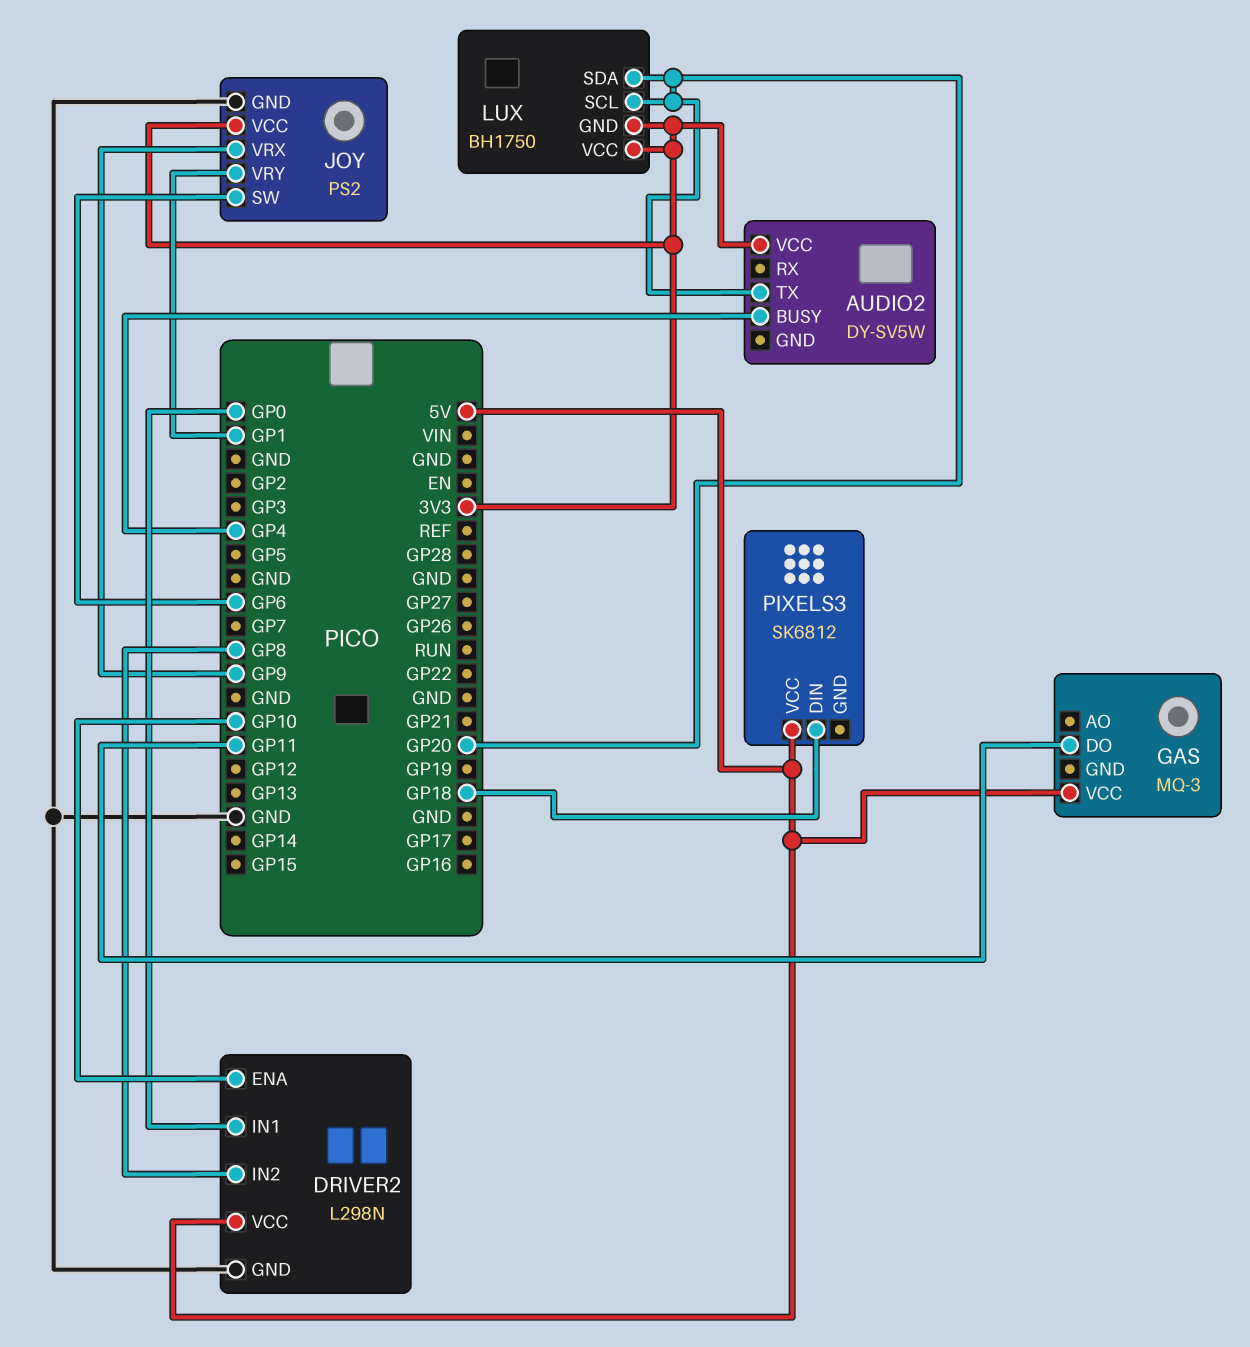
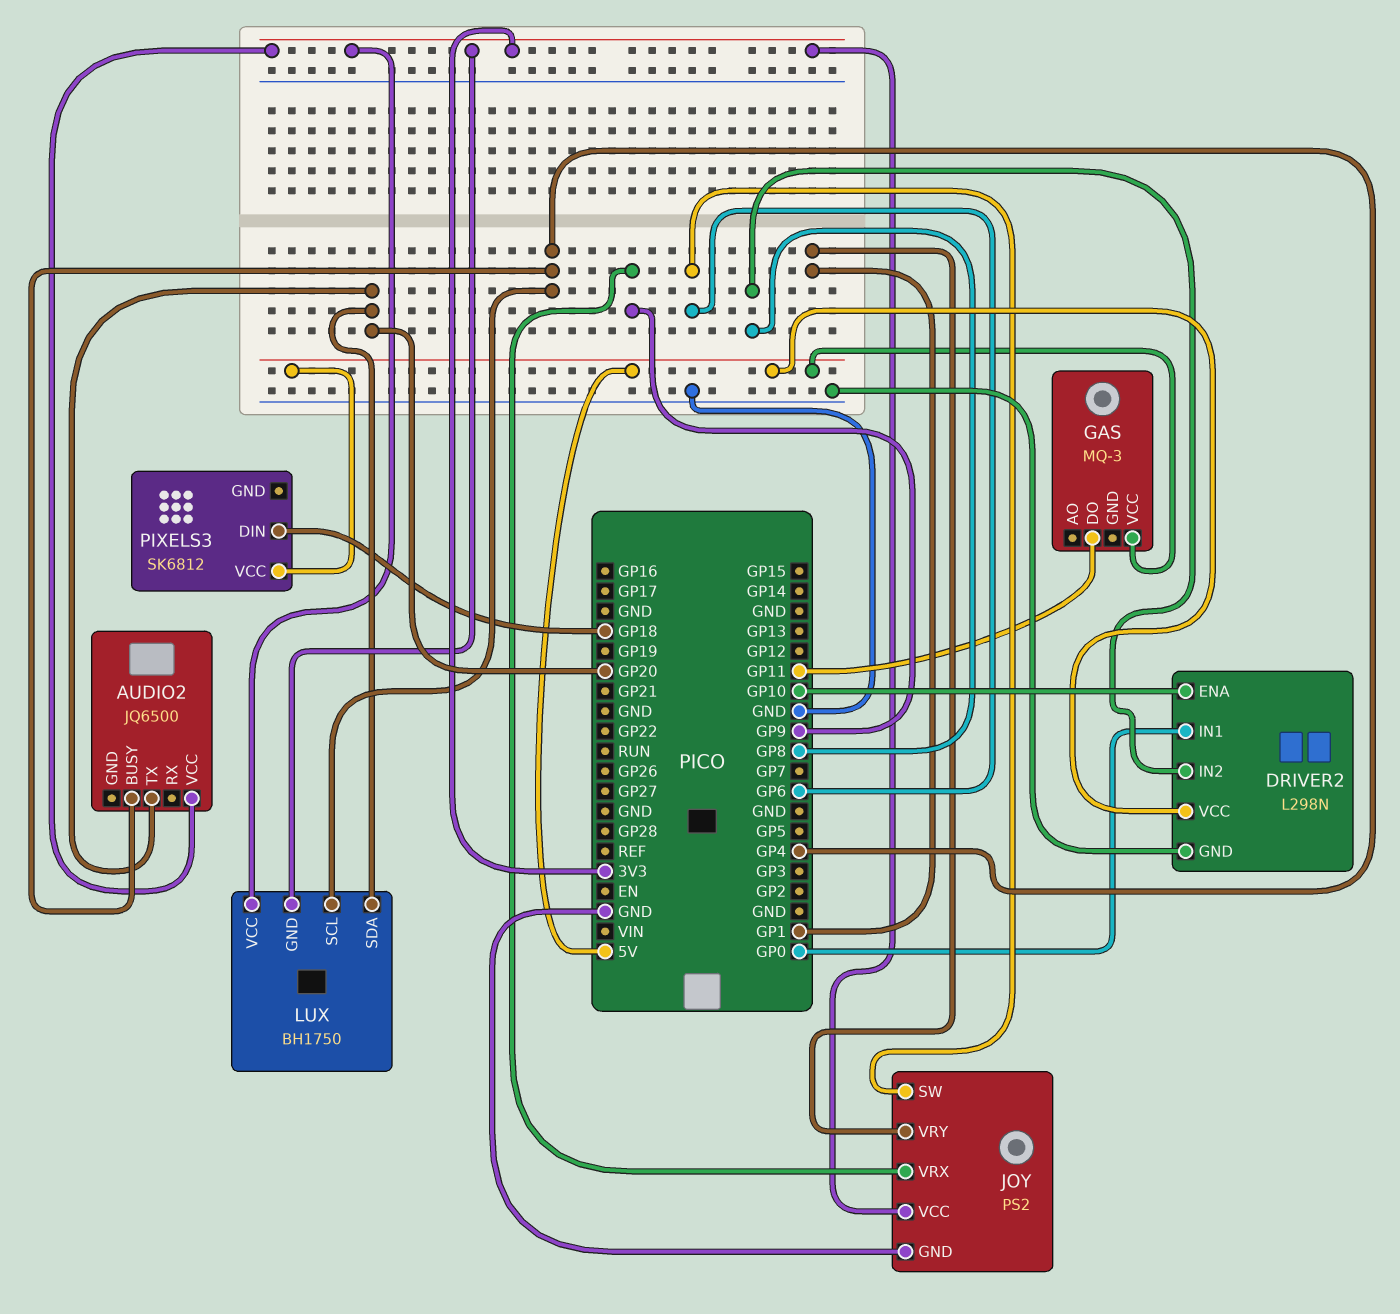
AUDIO2: DY-SV5W -> JQ6500
LUX pin SCL: GP20 -> GP4

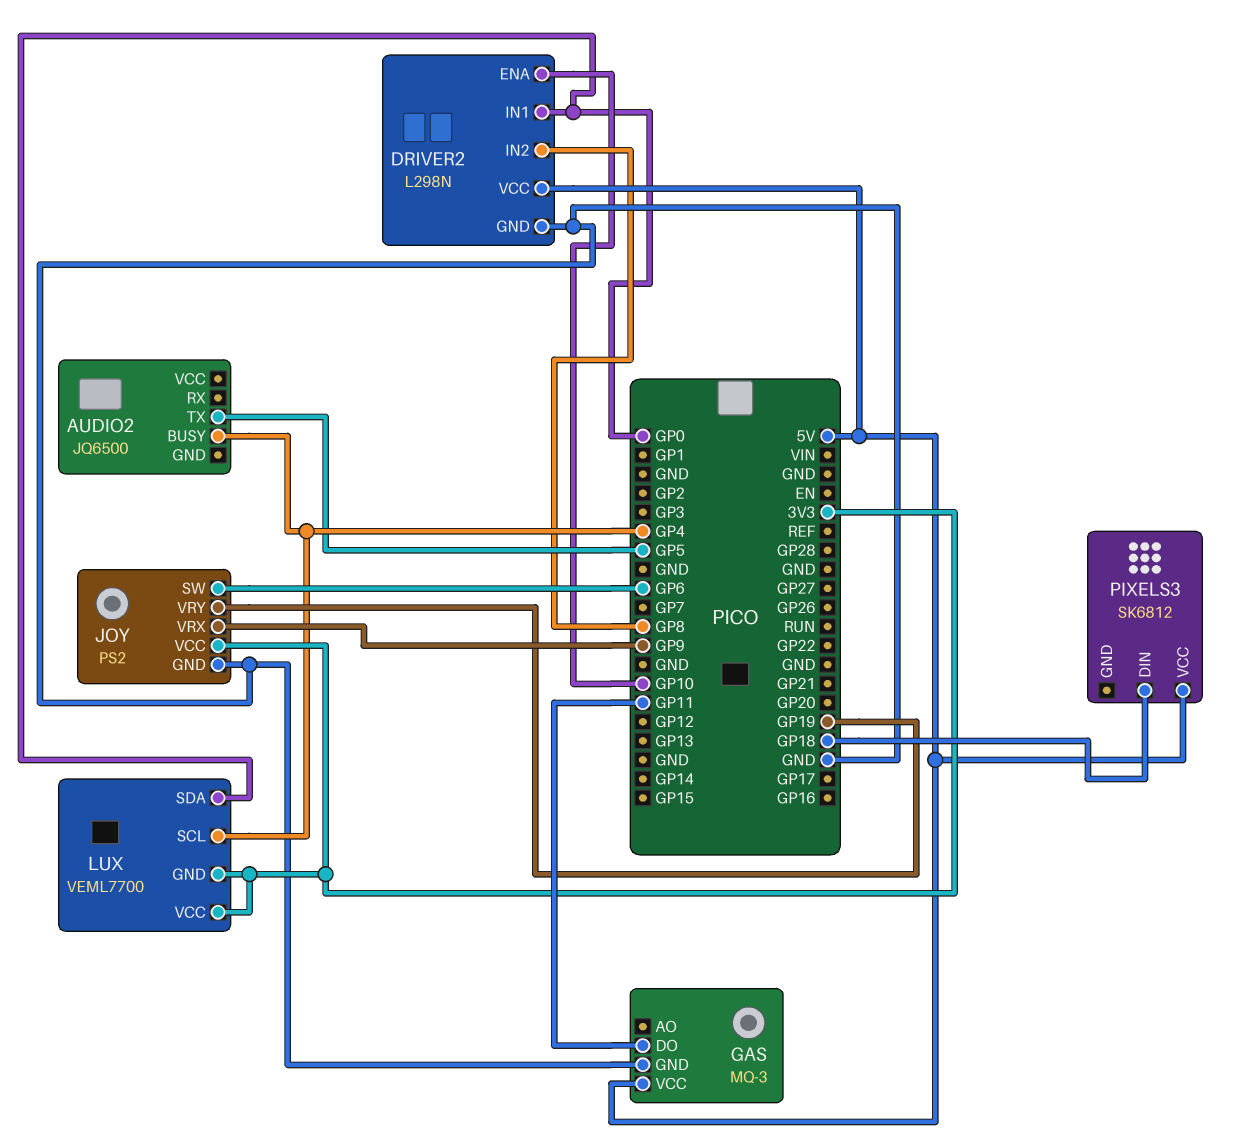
AUDIO2 pin TX: GP20 -> GP5
AUDIO2 pin VCC: 3V3 -> none
GAS pin GND: none -> GND
JOY pin VRY: GP1 -> GP19
LUX: BH1750 -> VEML7700
LUX pin SDA: GP20 -> GP0

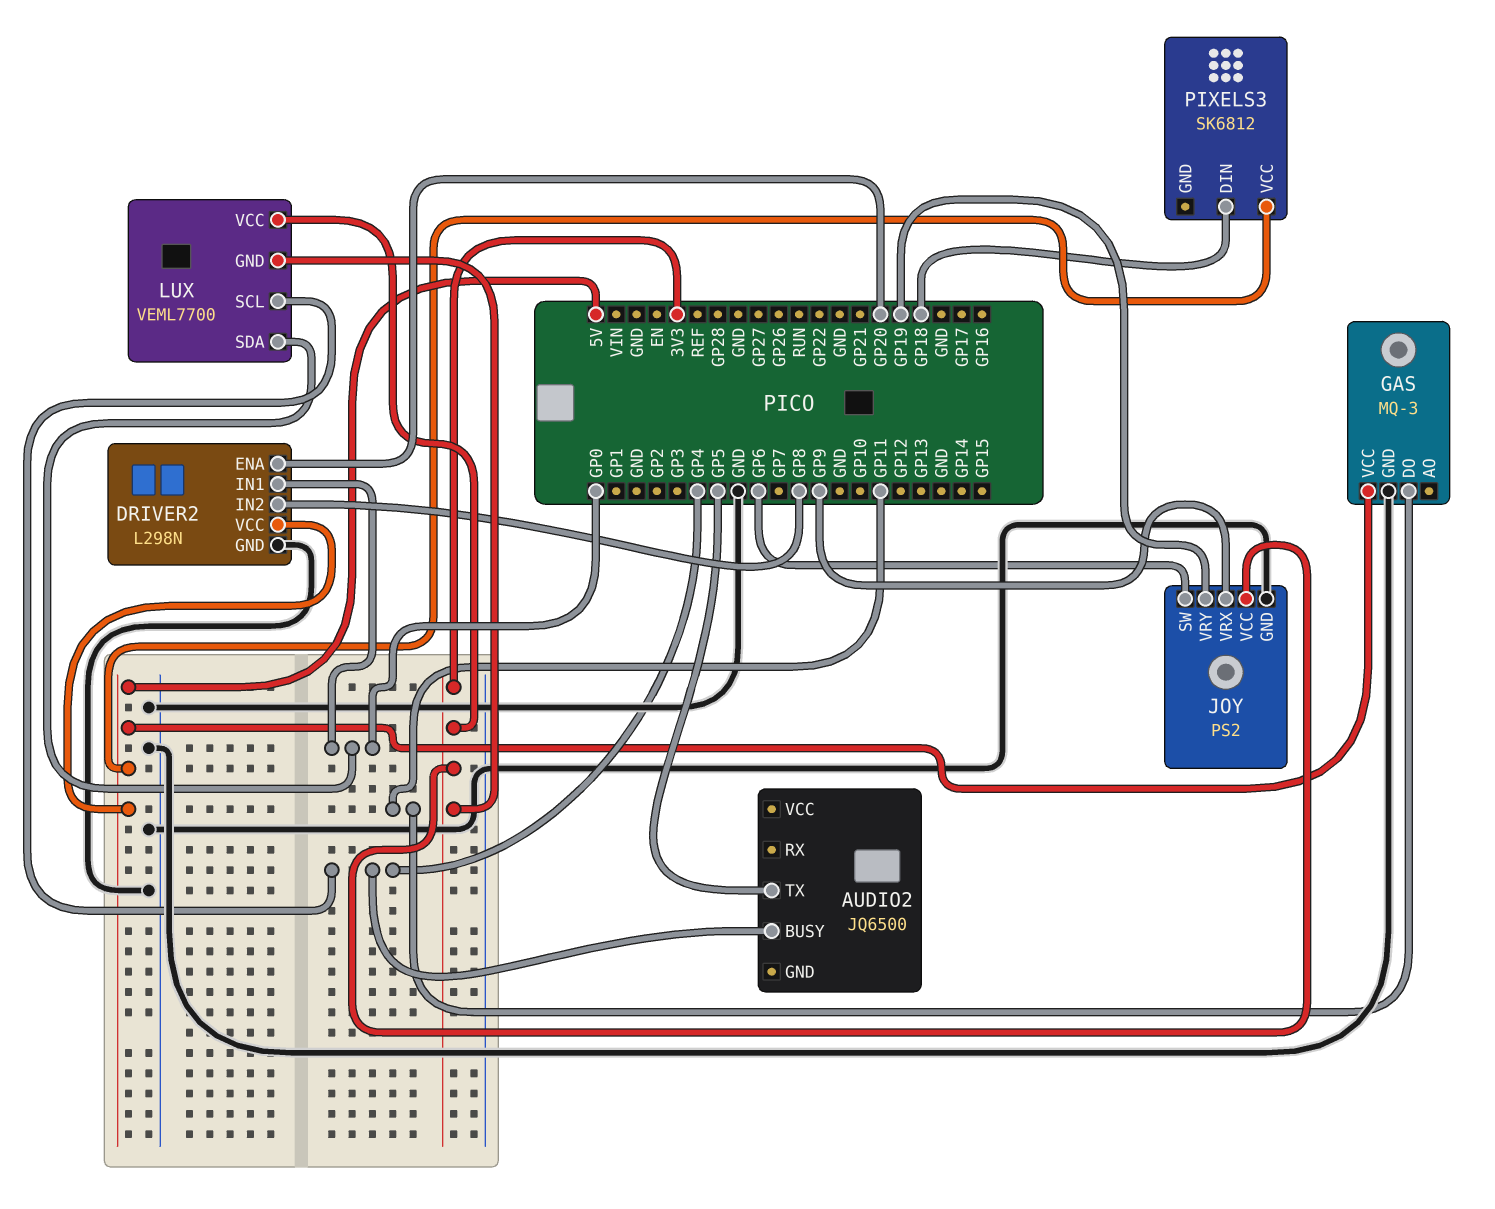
DRIVER2 pin ENA: GP10 -> GP20

